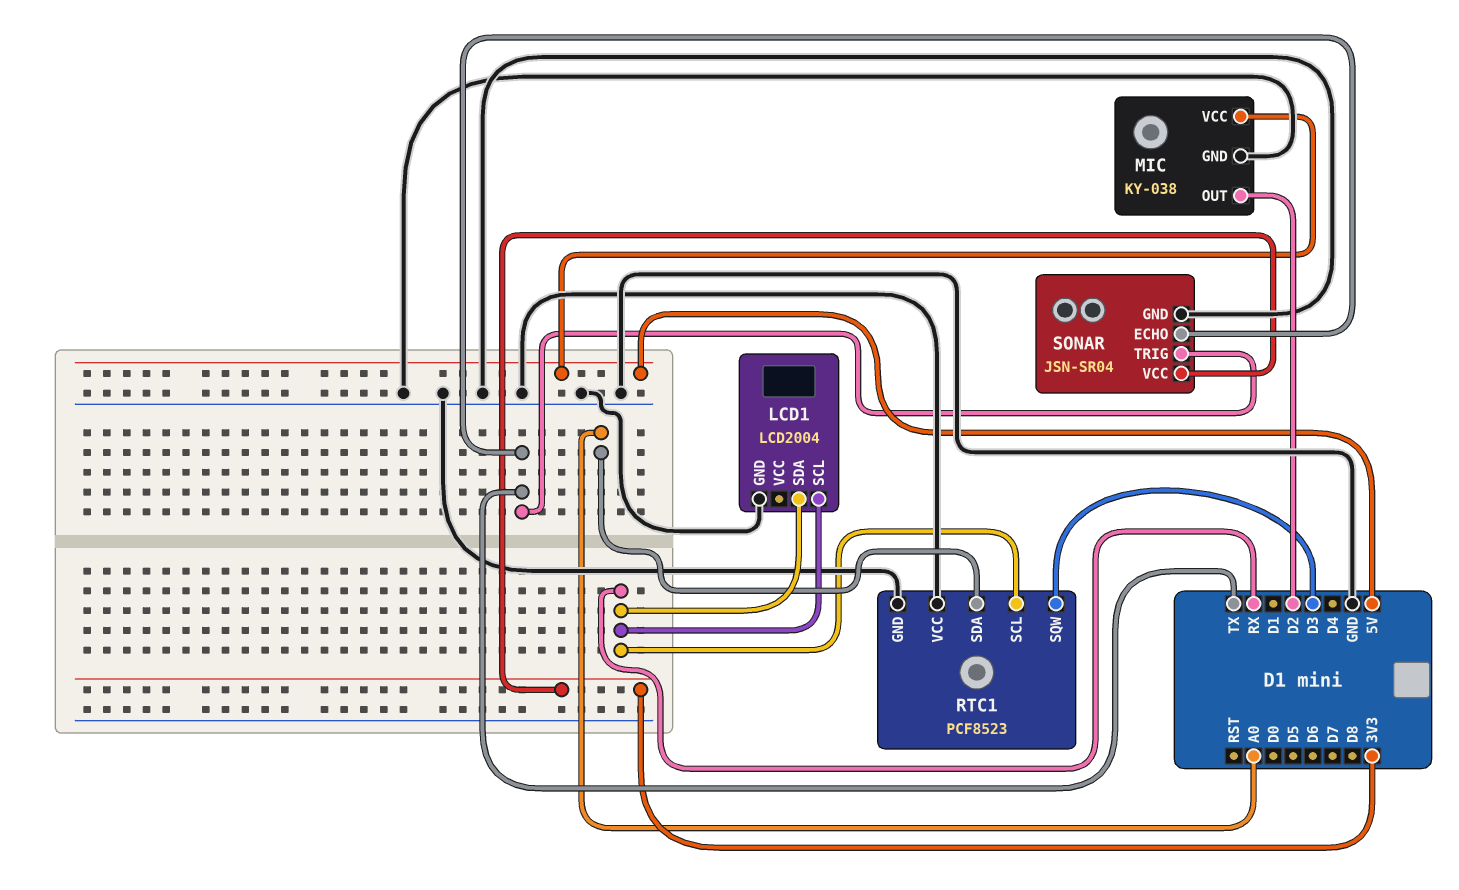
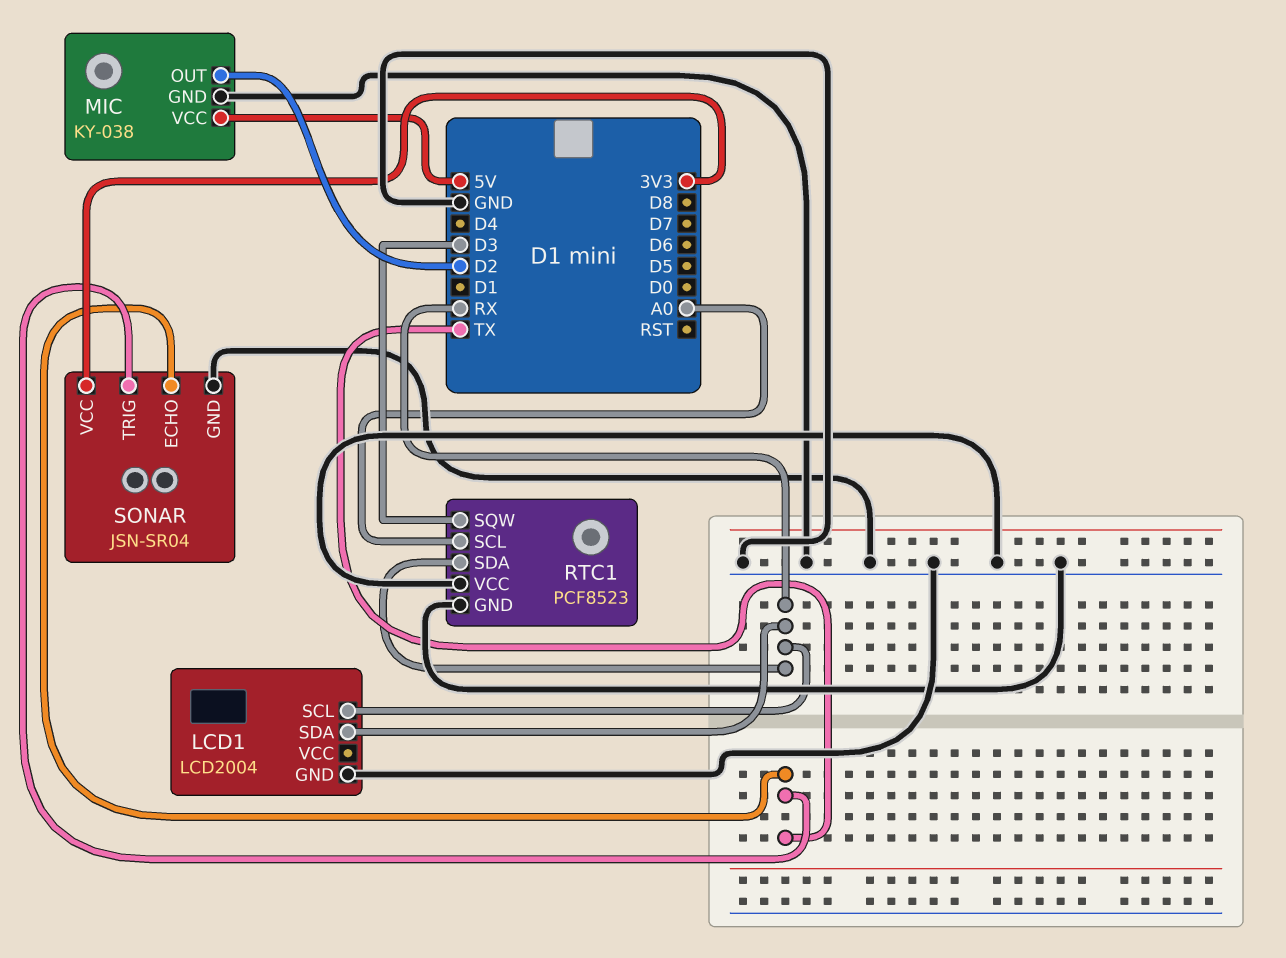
RTC1 pin SCL: RX -> A0
RTC1 pin SDA: A0 -> RX

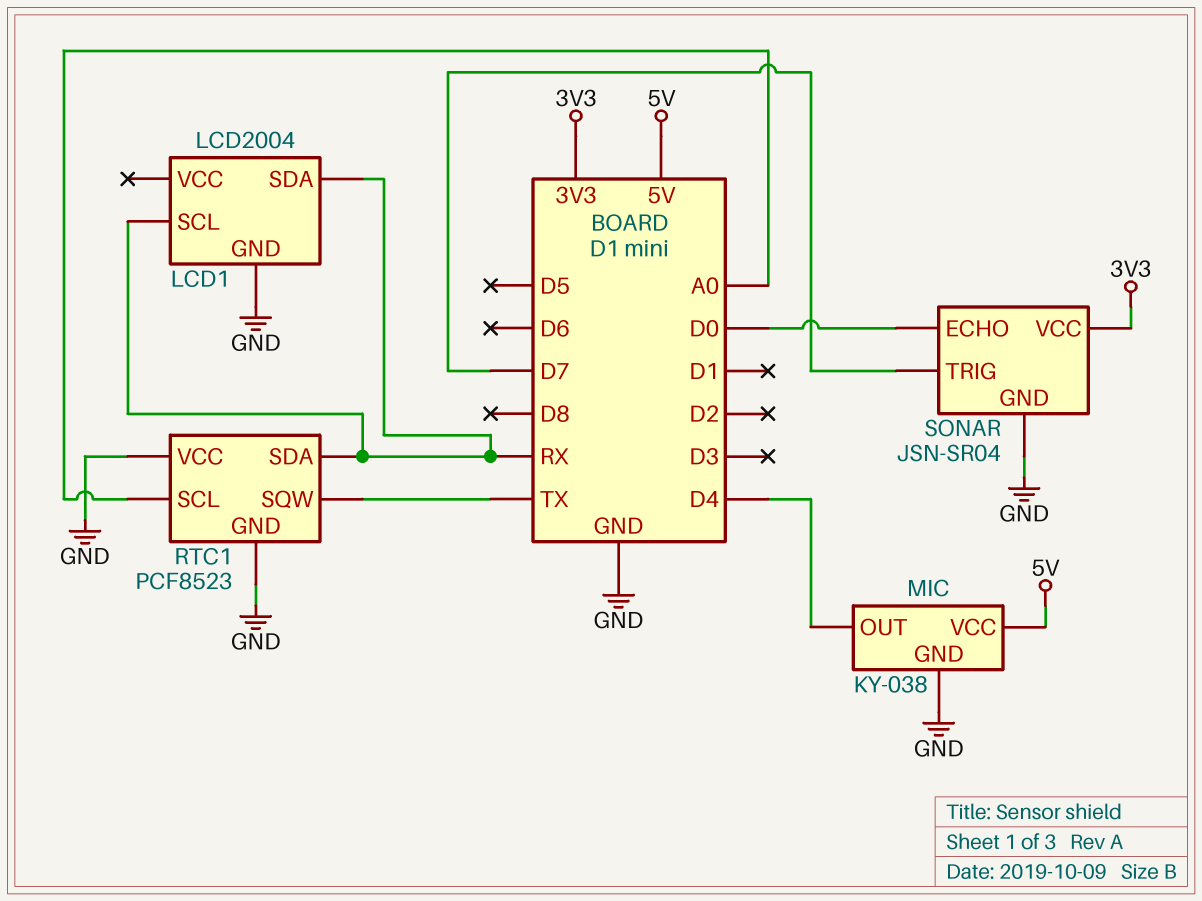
MIC pin OUT: D2 -> D4
RTC1 pin SQW: D3 -> TX
SONAR pin ECHO: TX -> D0
SONAR pin TRIG: TX -> D7

